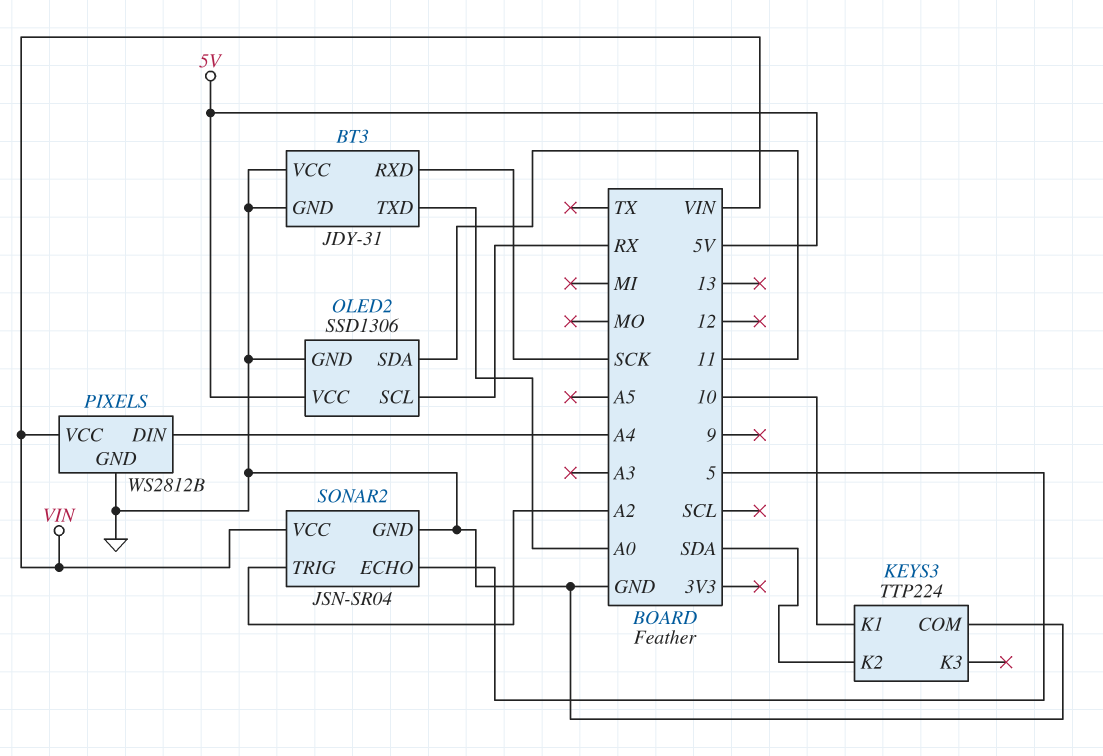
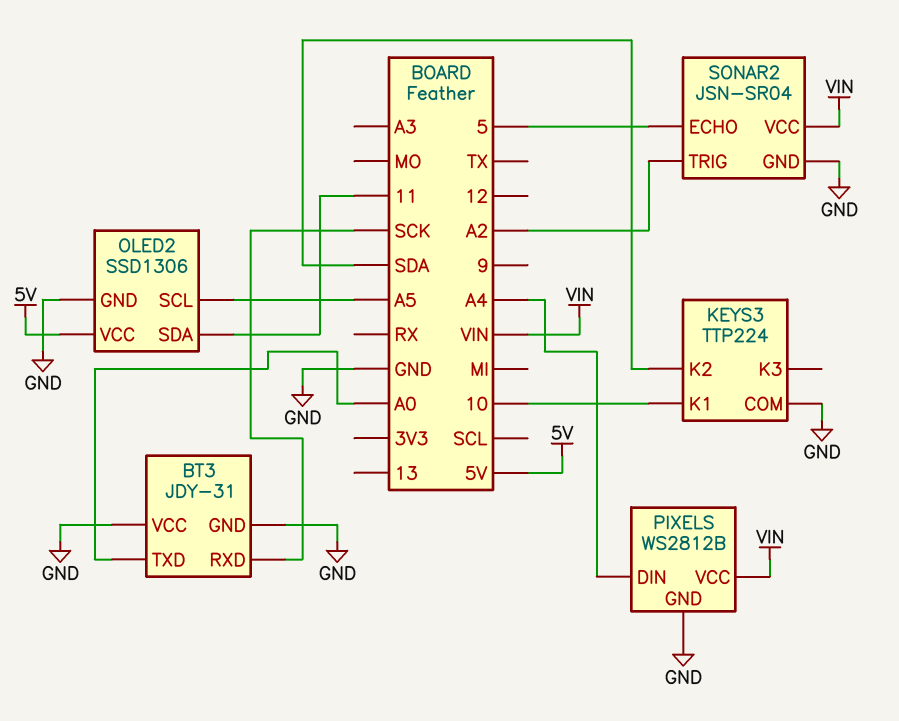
OLED2 pin SCL: RX -> A5

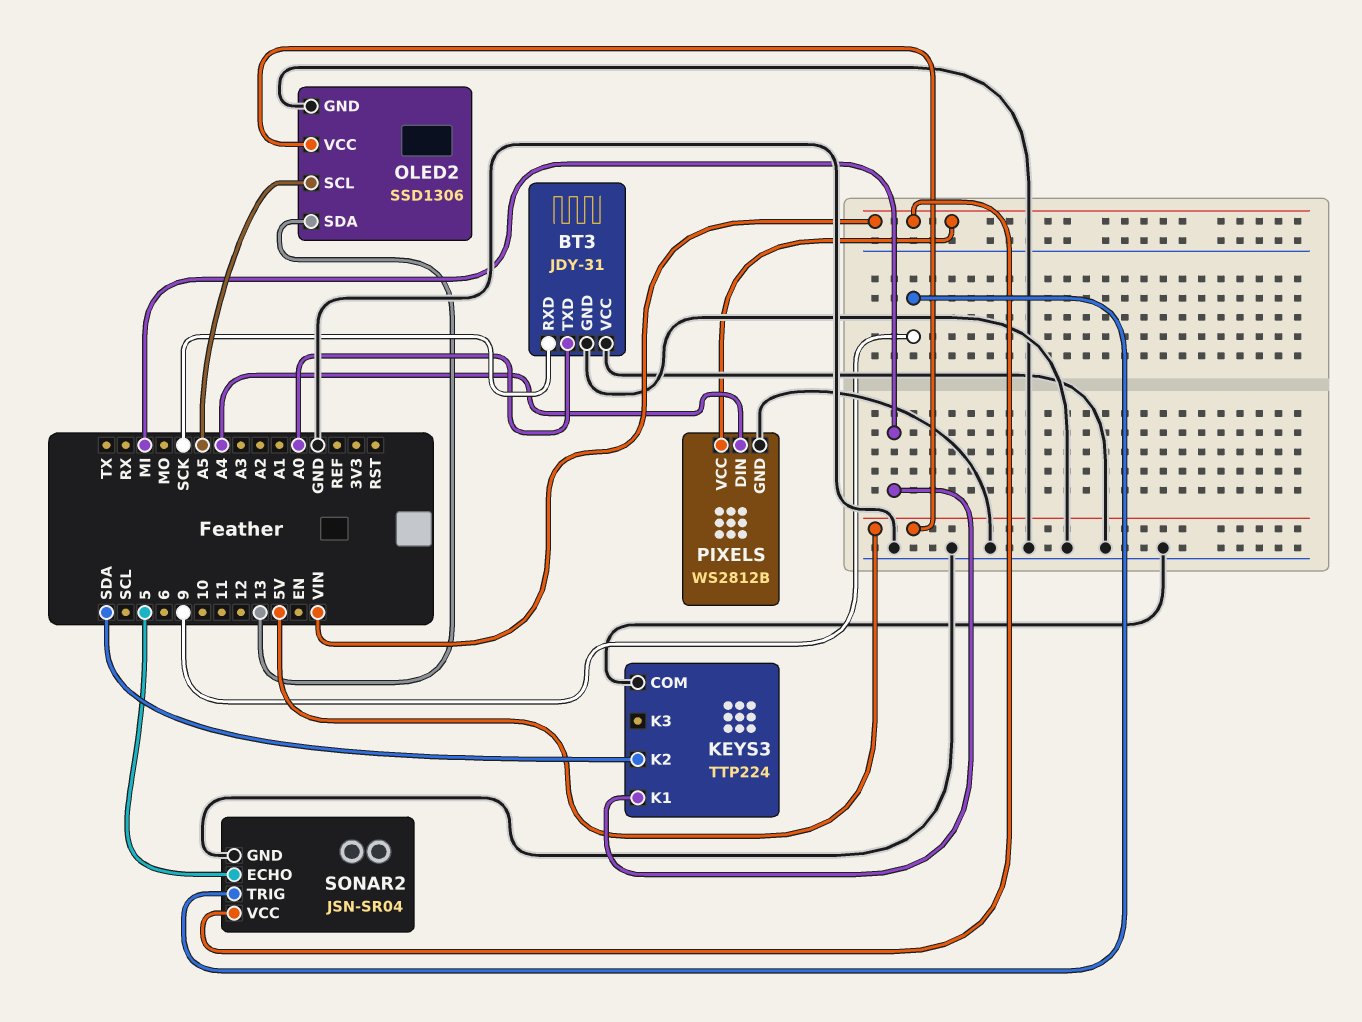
KEYS3 pin K1: 10 -> MI
OLED2 pin SDA: 11 -> 13
SONAR2 pin TRIG: A2 -> 9

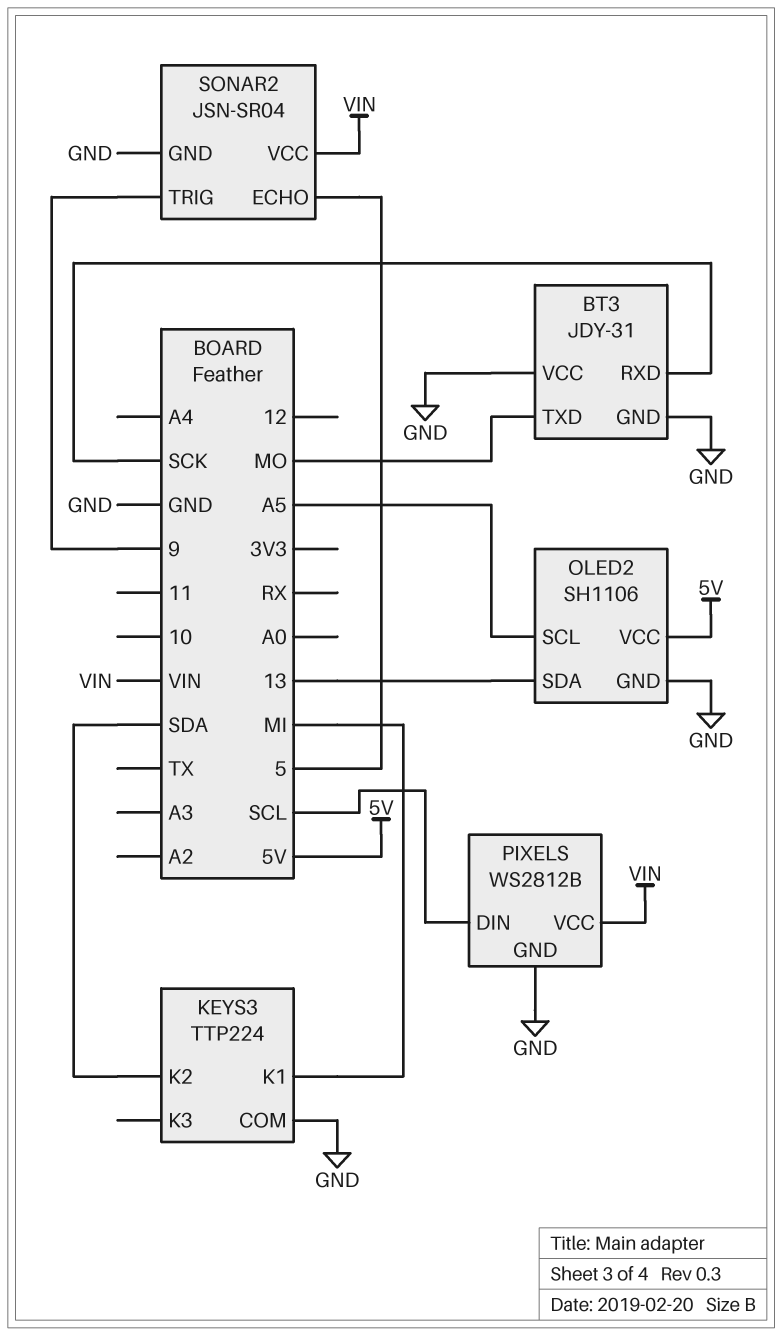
BT3 pin TXD: A0 -> MO
OLED2: SSD1306 -> SH1106
PIXELS pin DIN: A4 -> SCL

